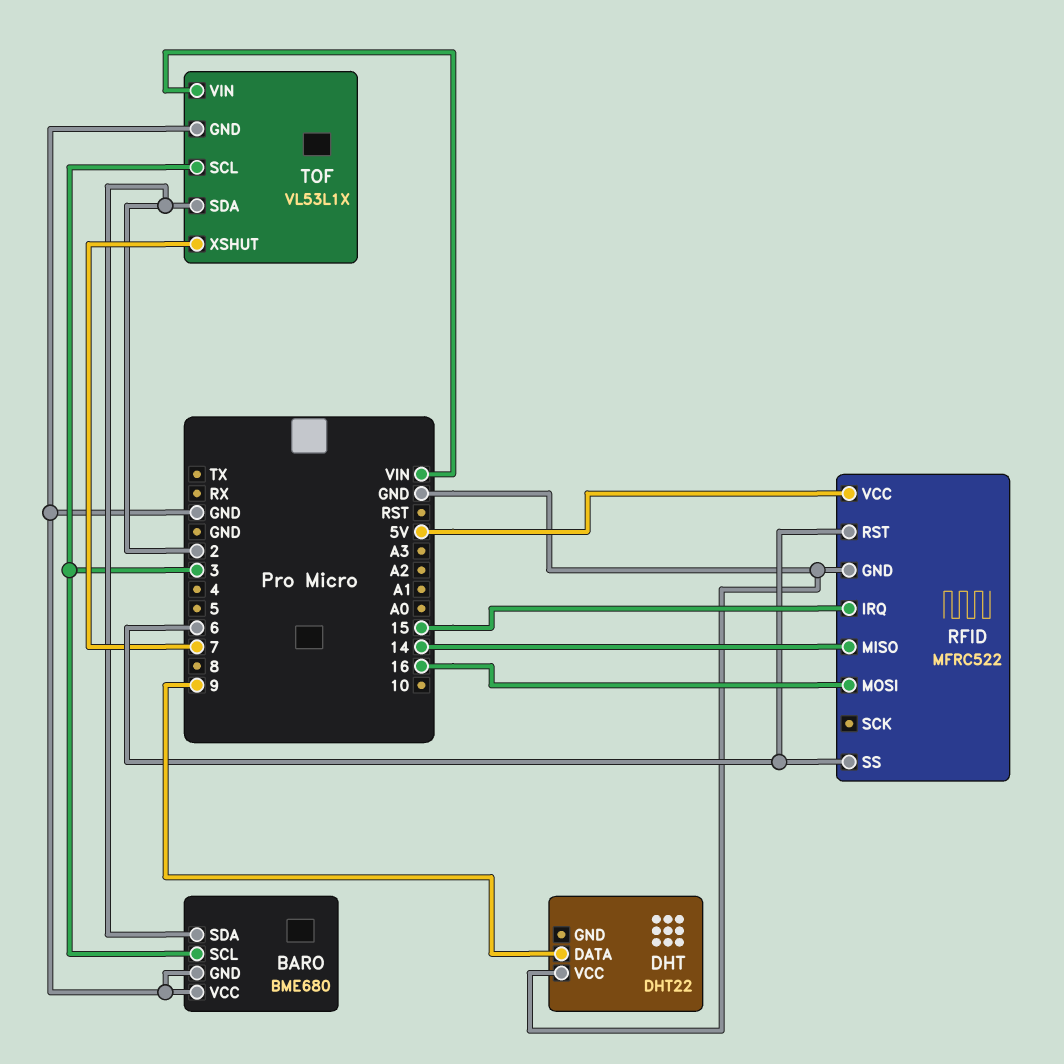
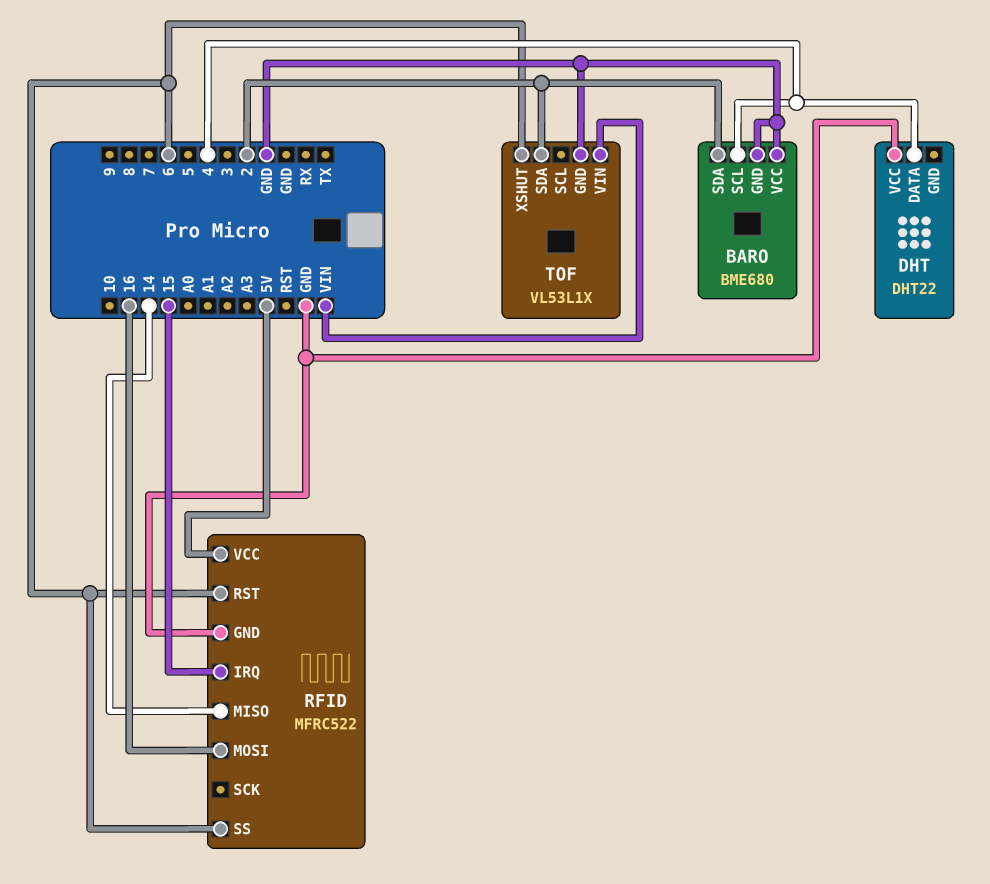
BARO pin SCL: 3 -> 4
DHT pin DATA: 9 -> 4
TOF pin SCL: 3 -> none
TOF pin XSHUT: 7 -> 6

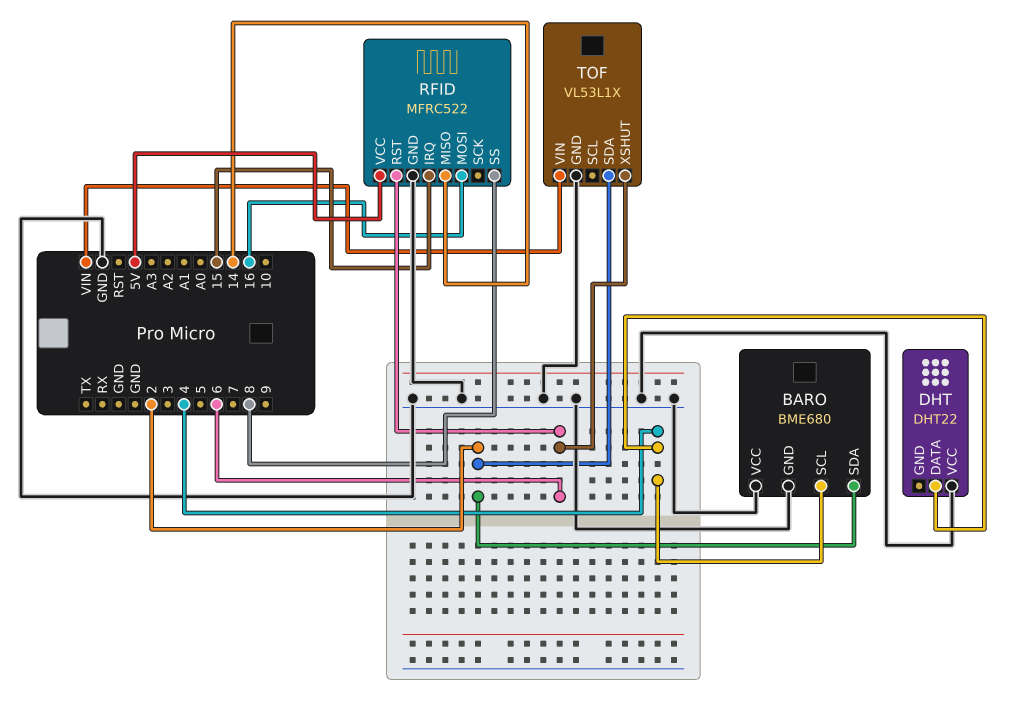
RFID pin SS: 6 -> 8

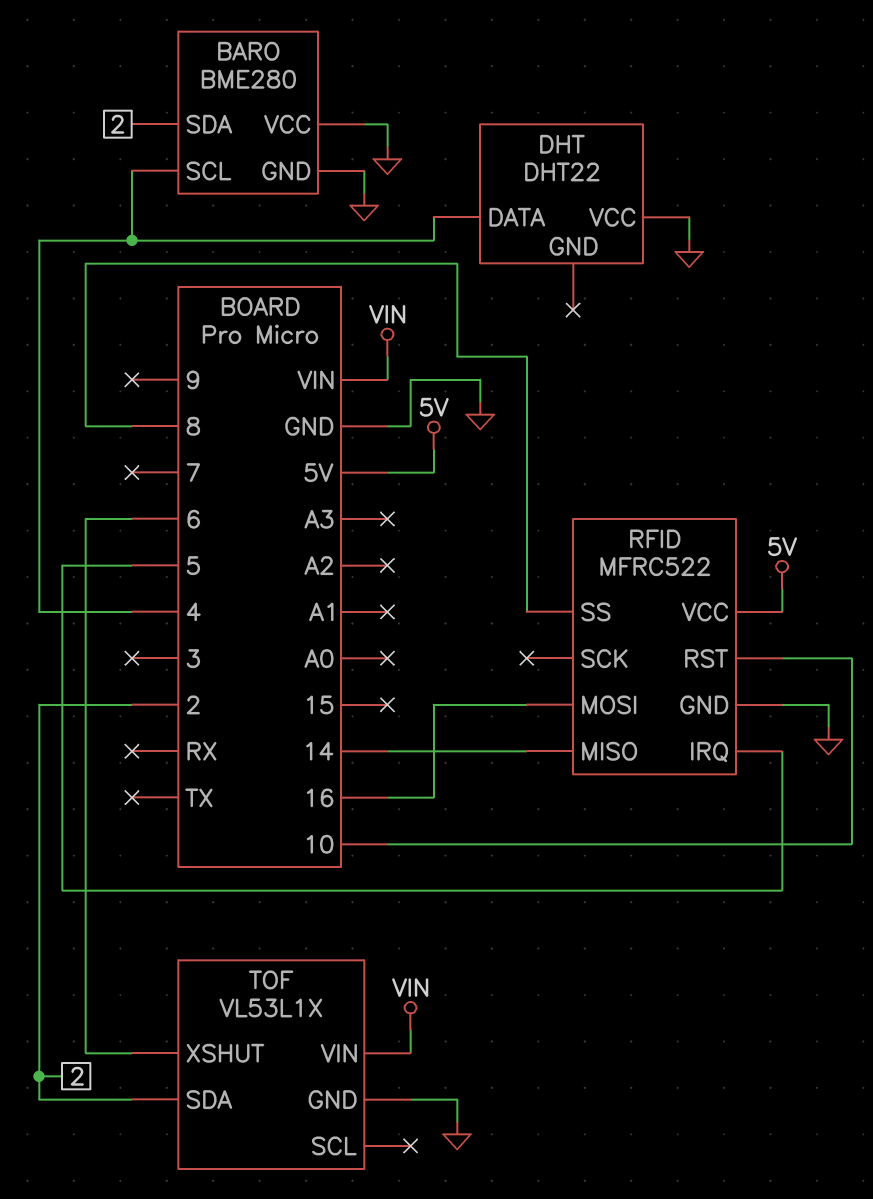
BARO: BME680 -> BME280
RFID pin IRQ: 15 -> 5
RFID pin RST: 6 -> 10

